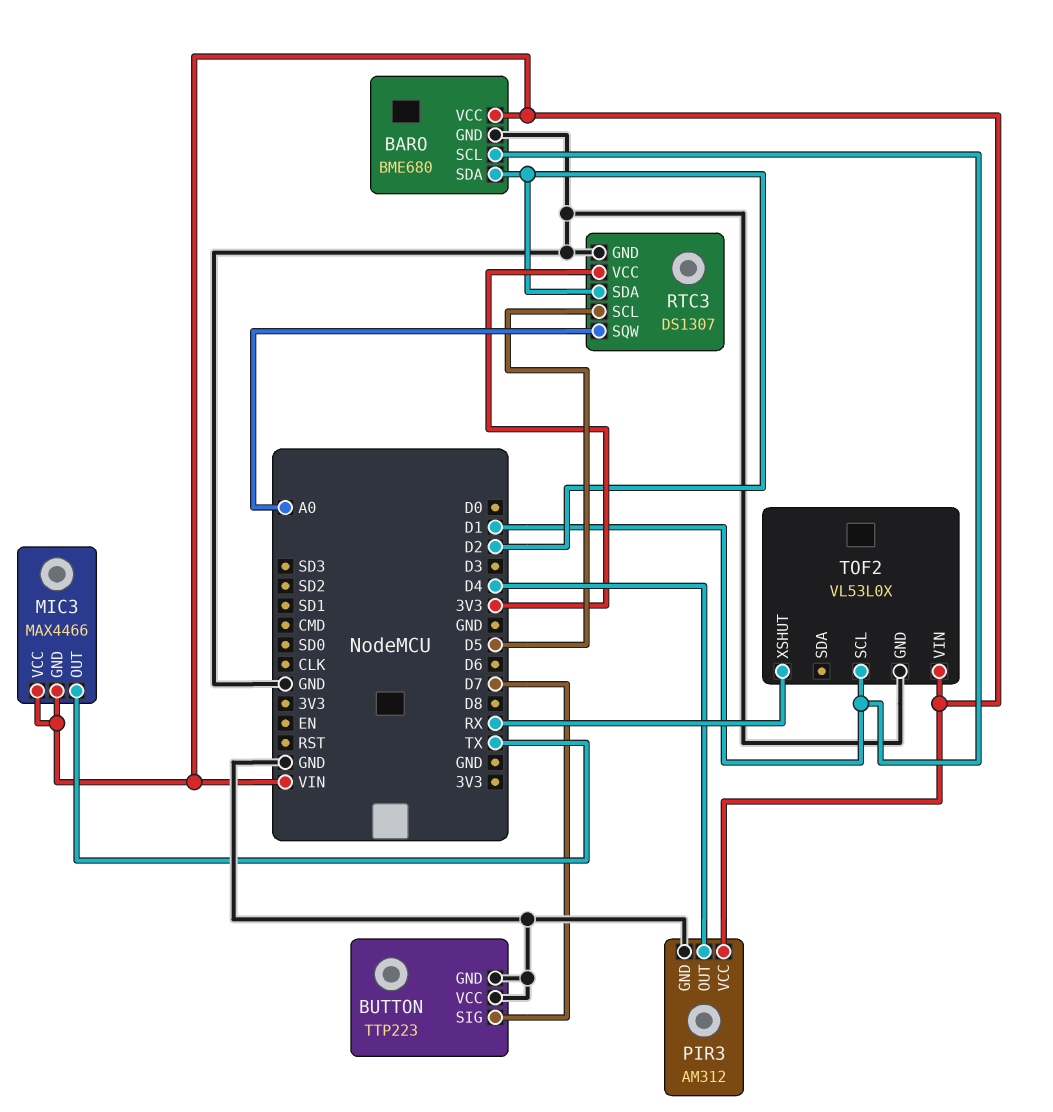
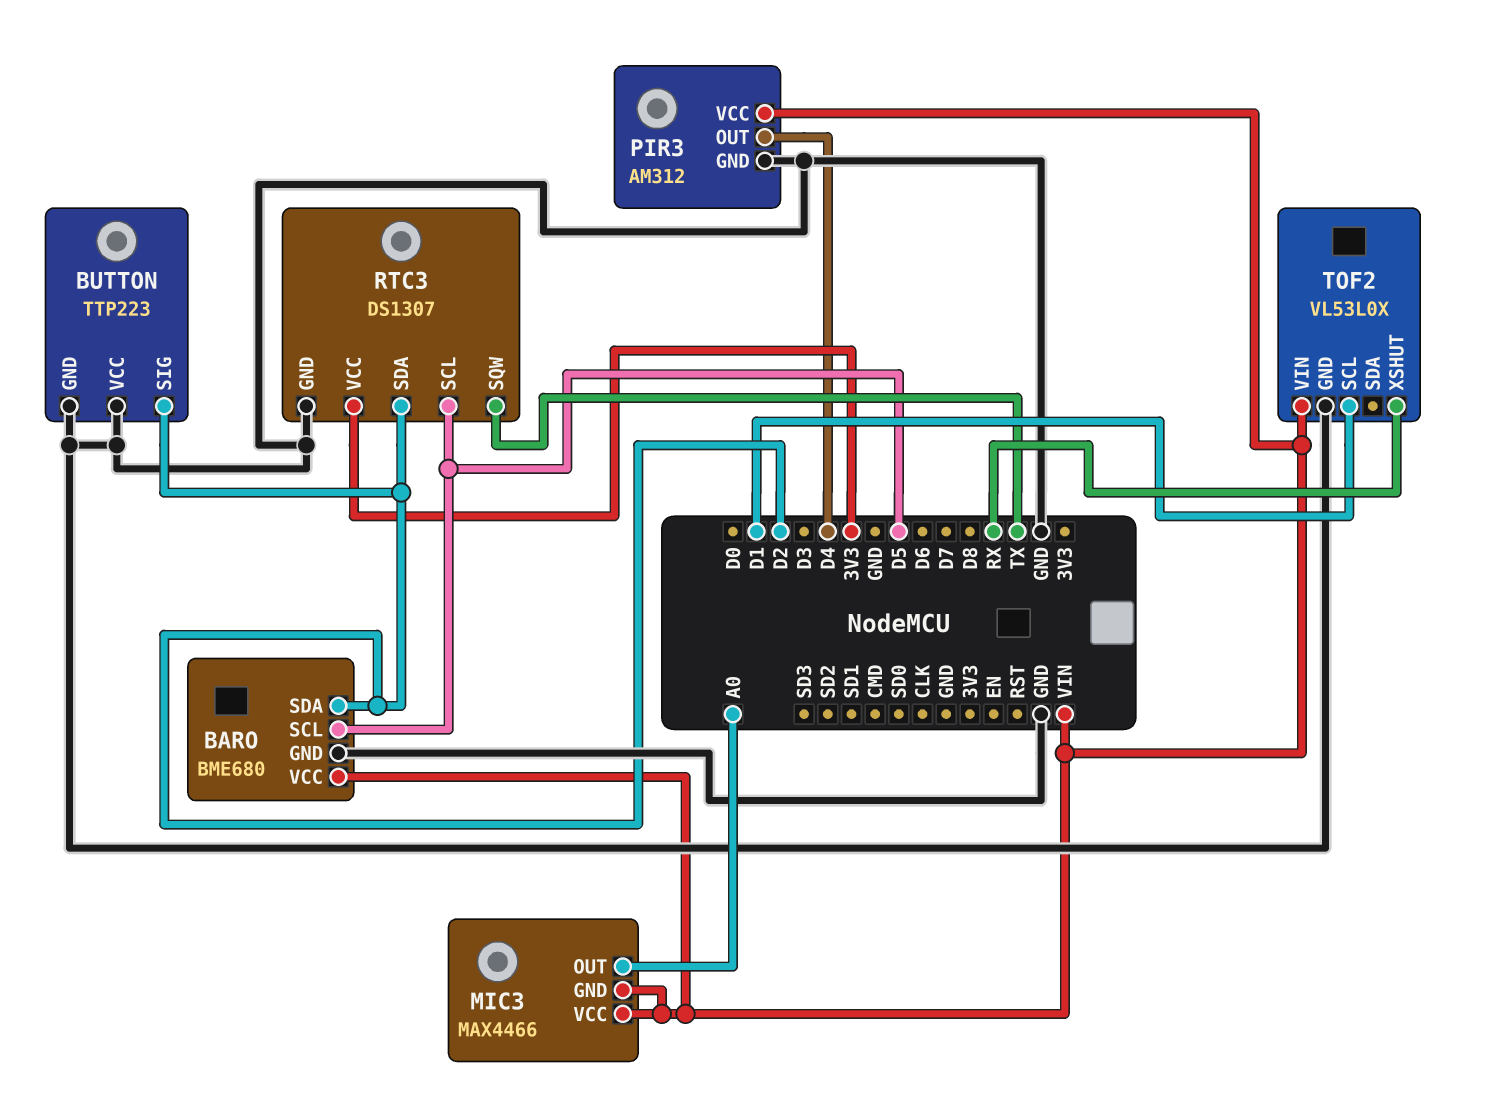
BARO pin SCL: D1 -> D5
BUTTON pin SIG: D7 -> D2
MIC3 pin OUT: TX -> A0
RTC3 pin SQW: A0 -> TX

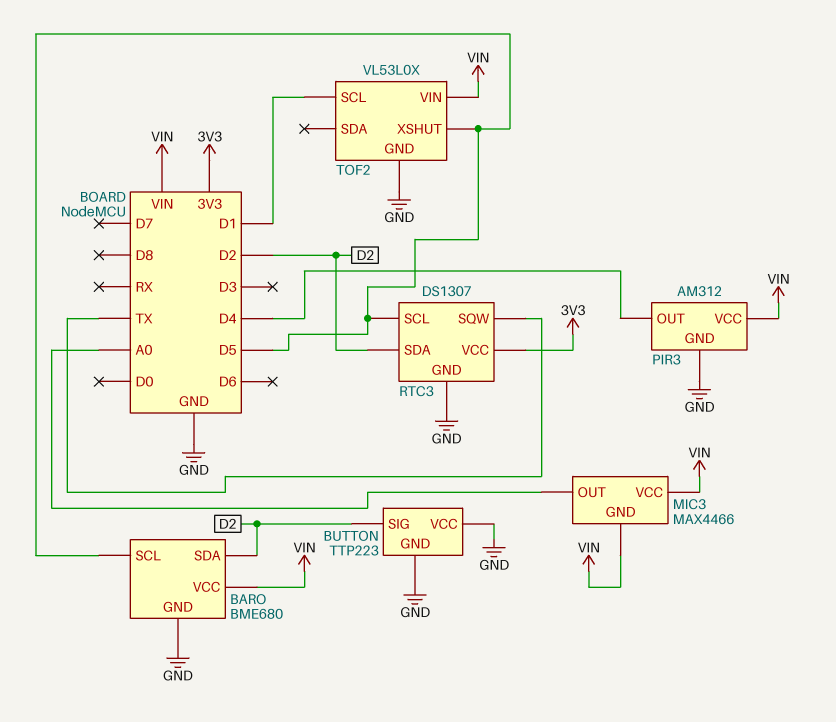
TOF2 pin XSHUT: RX -> D5

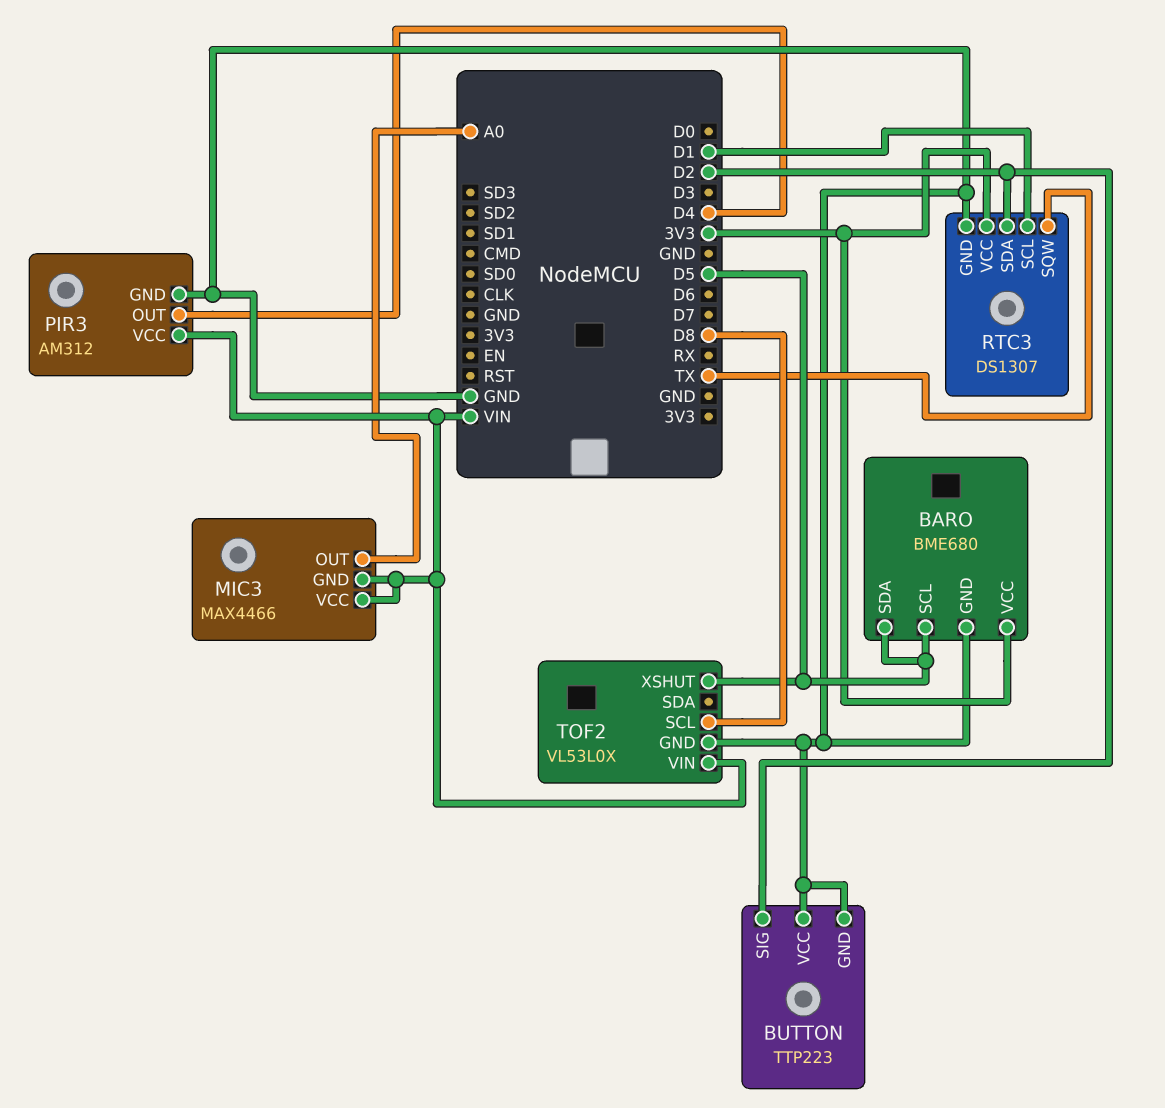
BARO pin SDA: D2 -> D5
BARO pin VCC: VIN -> 3V3
RTC3 pin SCL: D5 -> D1
TOF2 pin SCL: D1 -> D8

